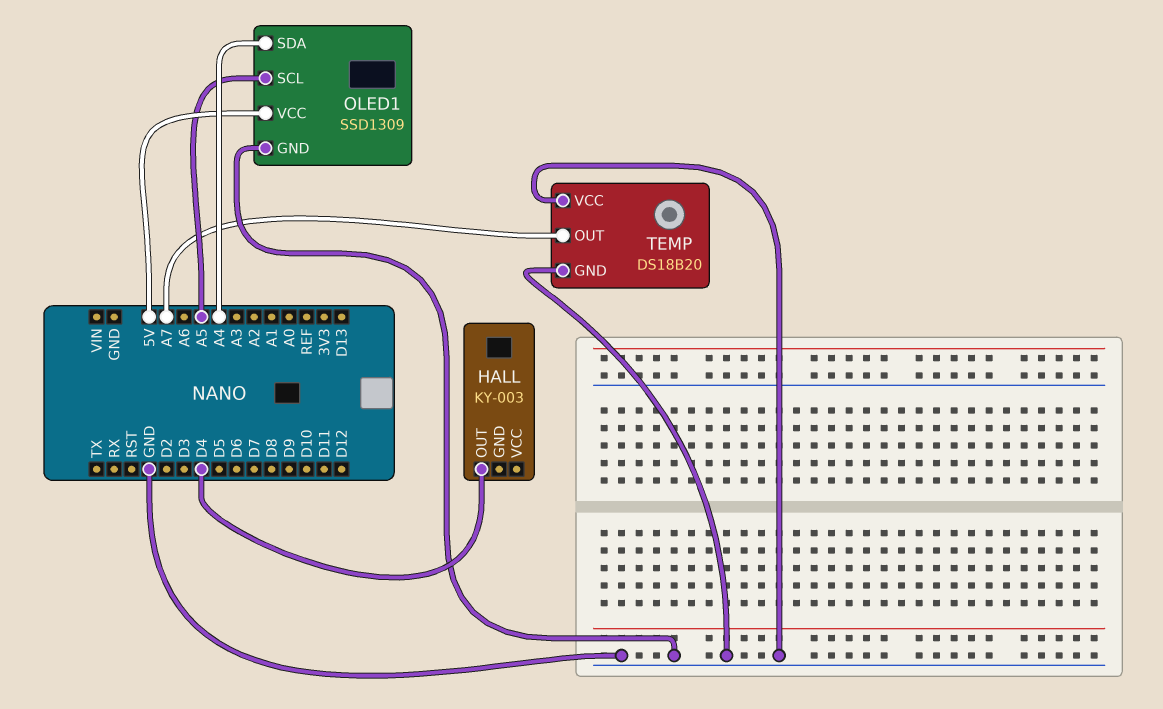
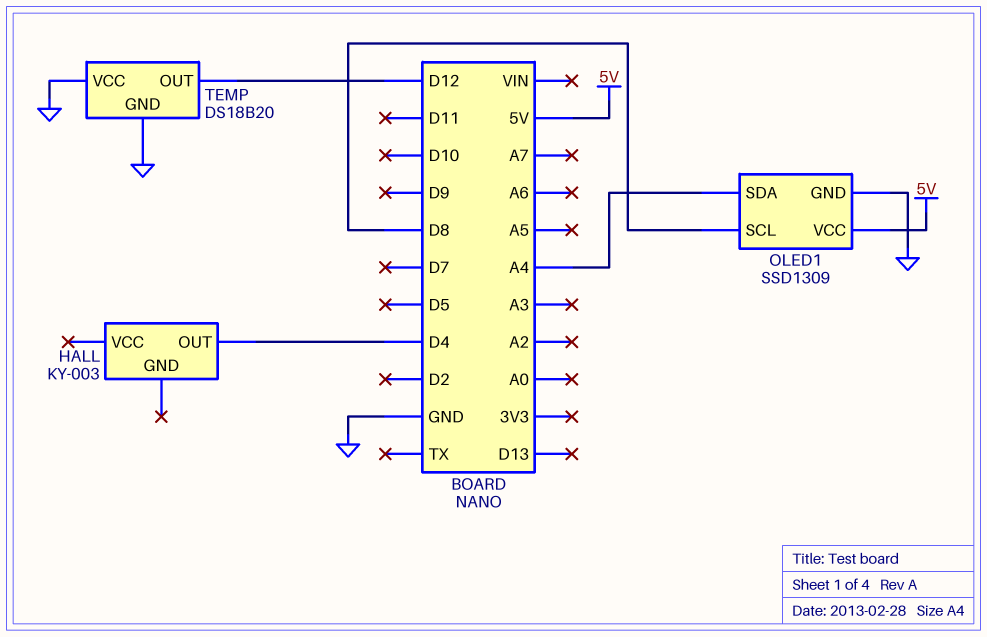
OLED1 pin SCL: A5 -> D8
TEMP pin OUT: A7 -> D12

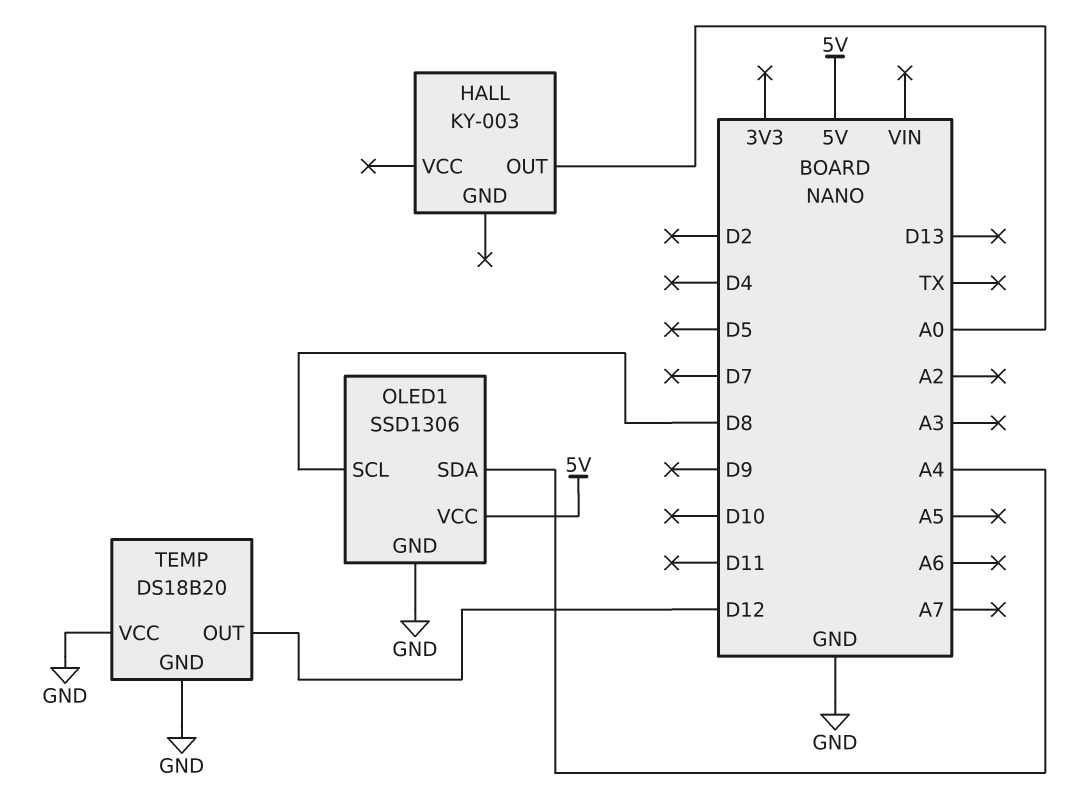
HALL pin OUT: D4 -> A0
OLED1: SSD1309 -> SSD1306

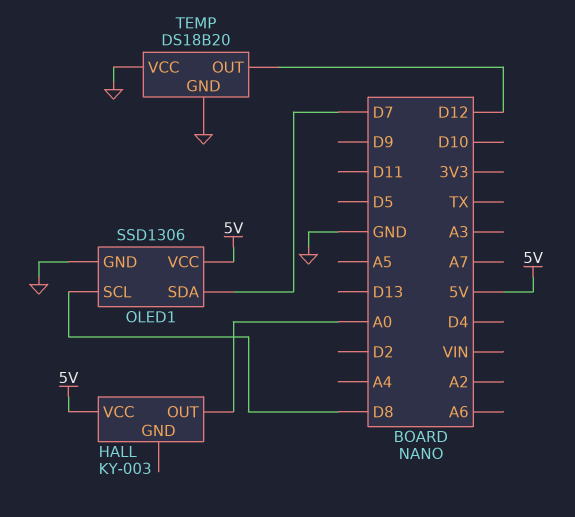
HALL pin VCC: none -> 5V
OLED1 pin SDA: A4 -> D7

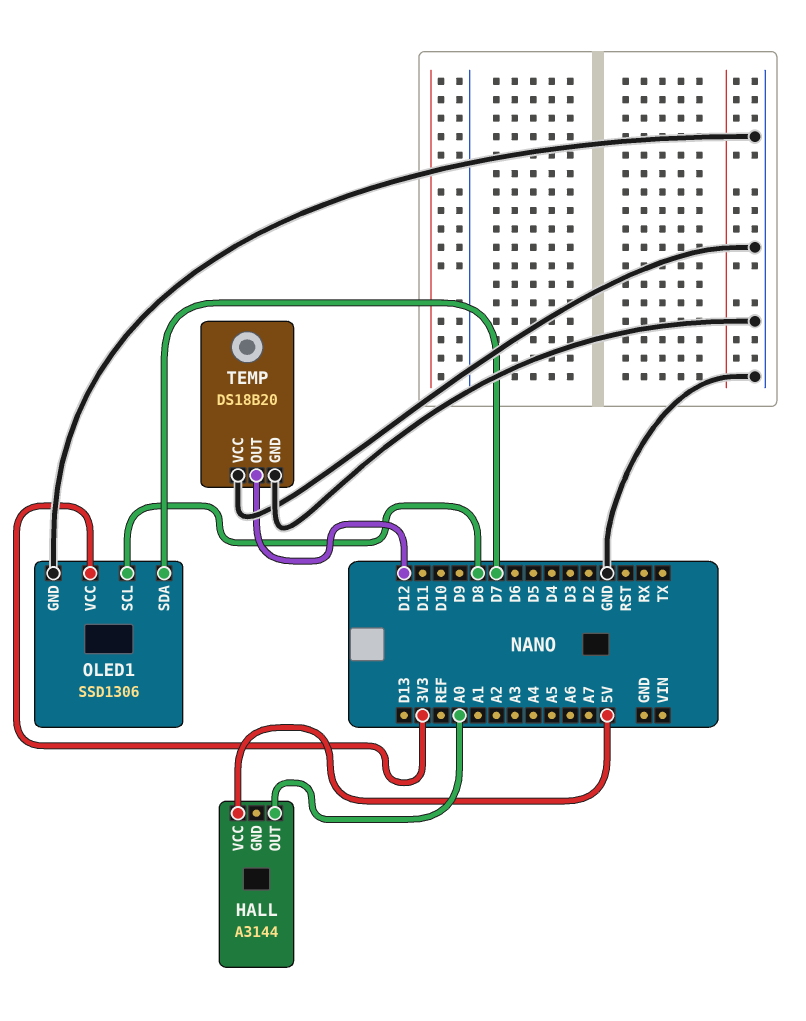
HALL: KY-003 -> A3144
OLED1 pin VCC: 5V -> 3V3

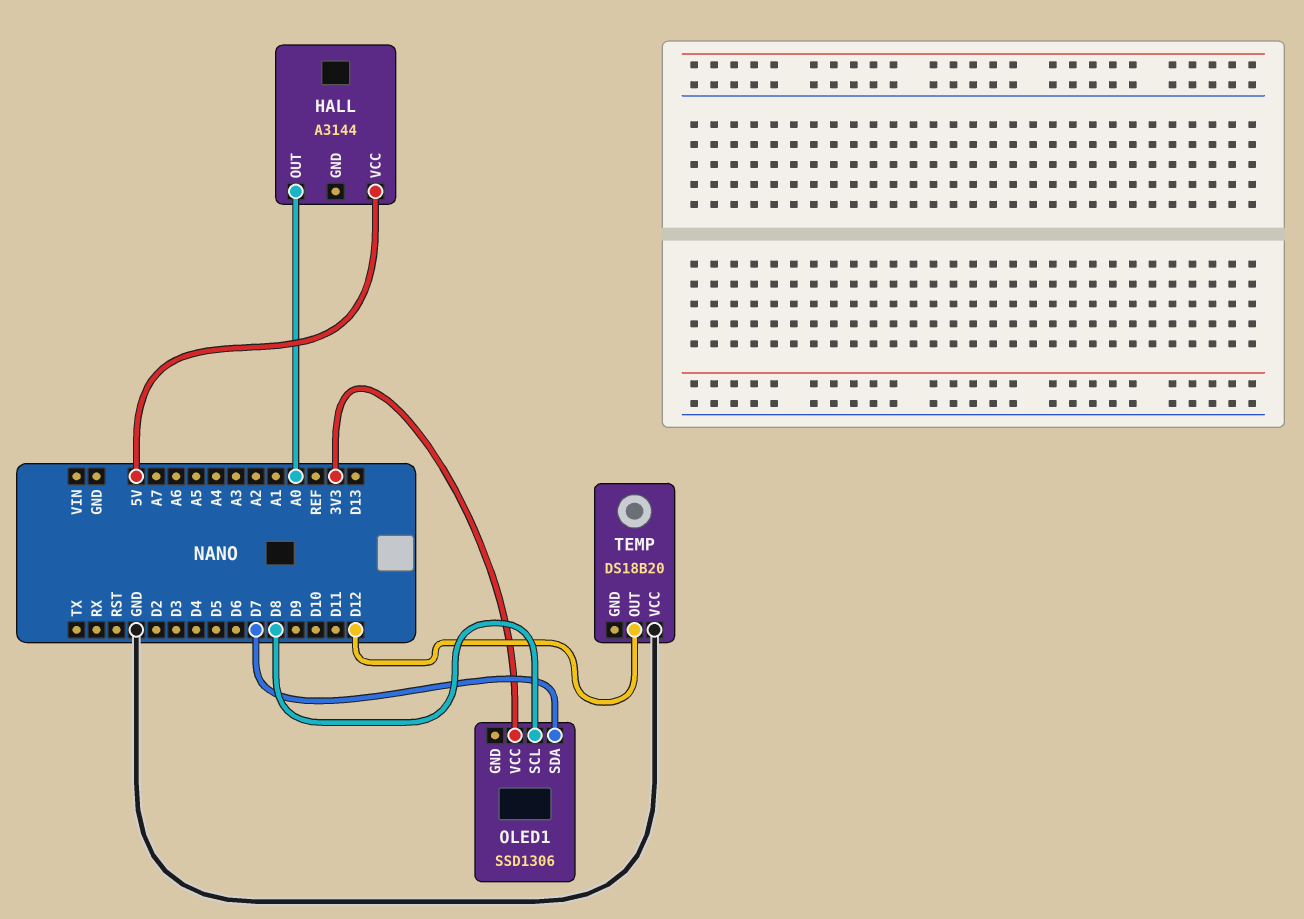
OLED1 pin GND: GND -> none
TEMP pin GND: GND -> none

